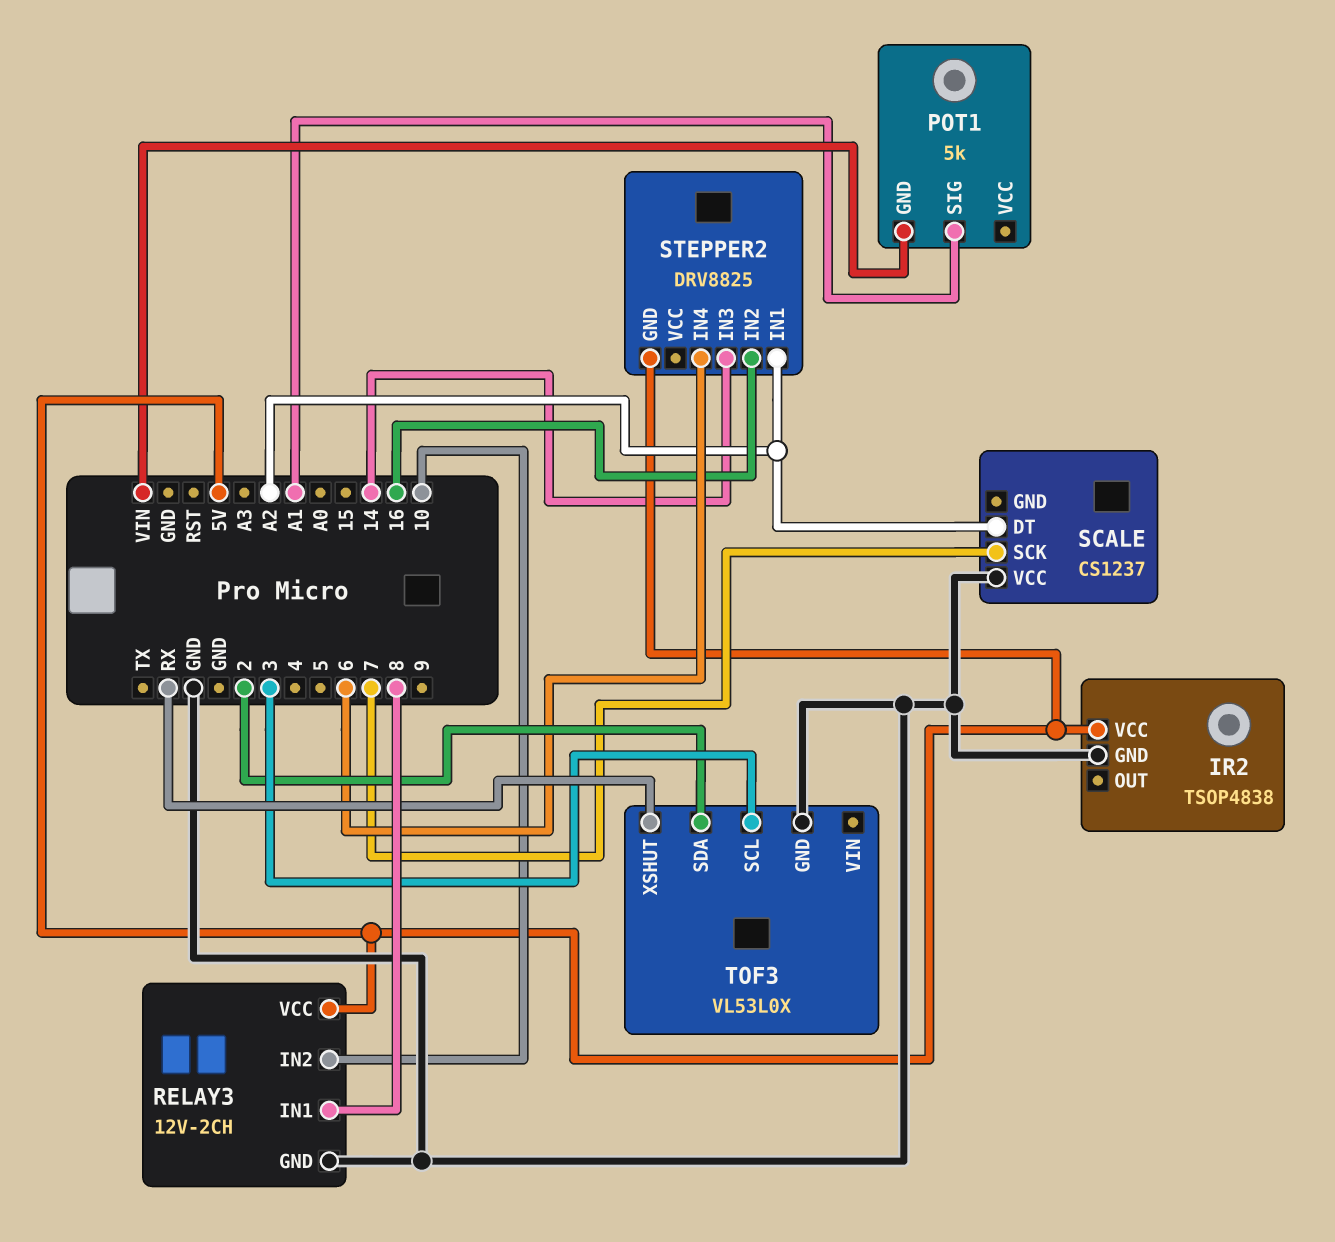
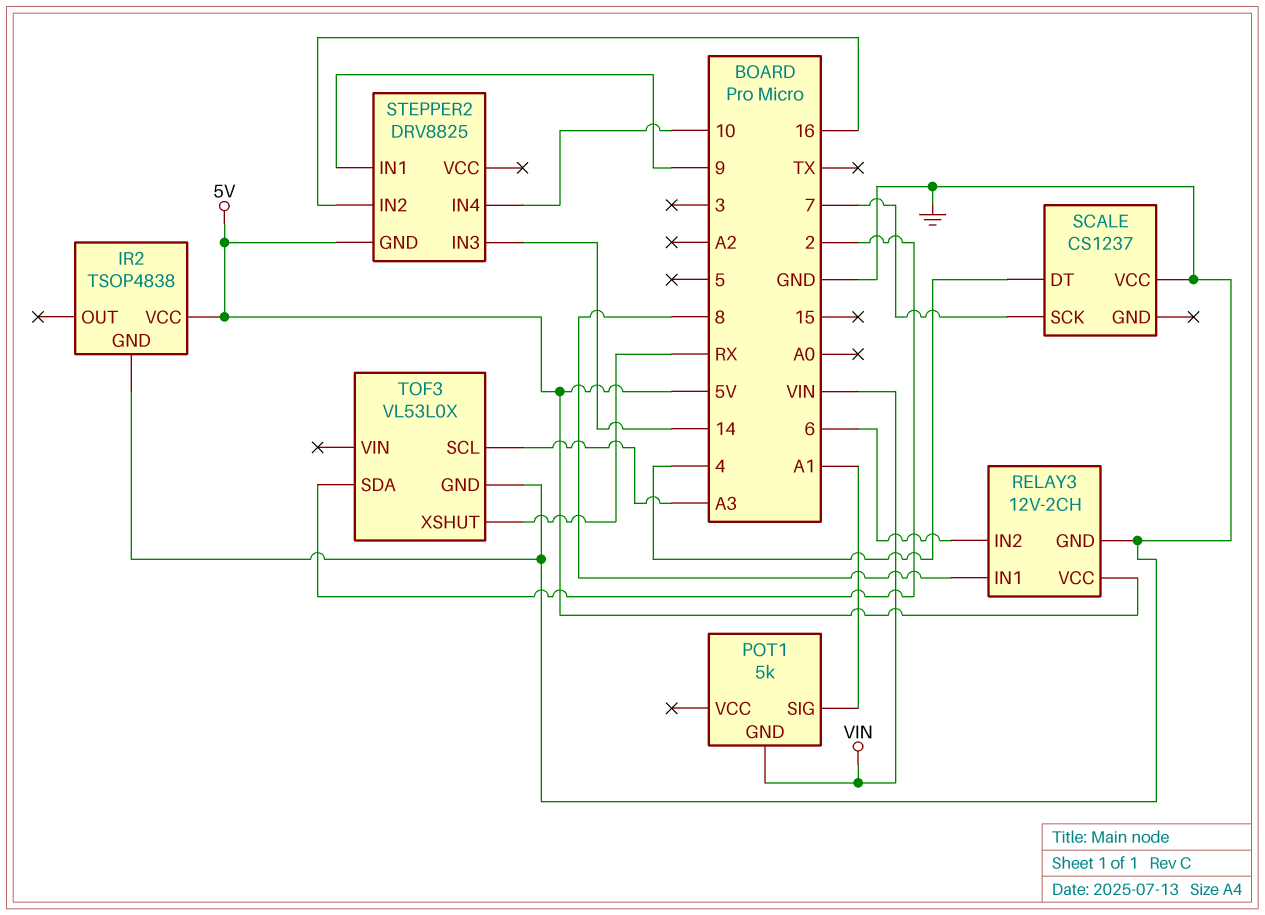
RELAY3 pin IN2: 10 -> 6
SCALE pin DT: A2 -> 4
STEPPER2 pin IN1: A2 -> 9
STEPPER2 pin IN4: 6 -> 10
TOF3 pin SCL: 3 -> A3

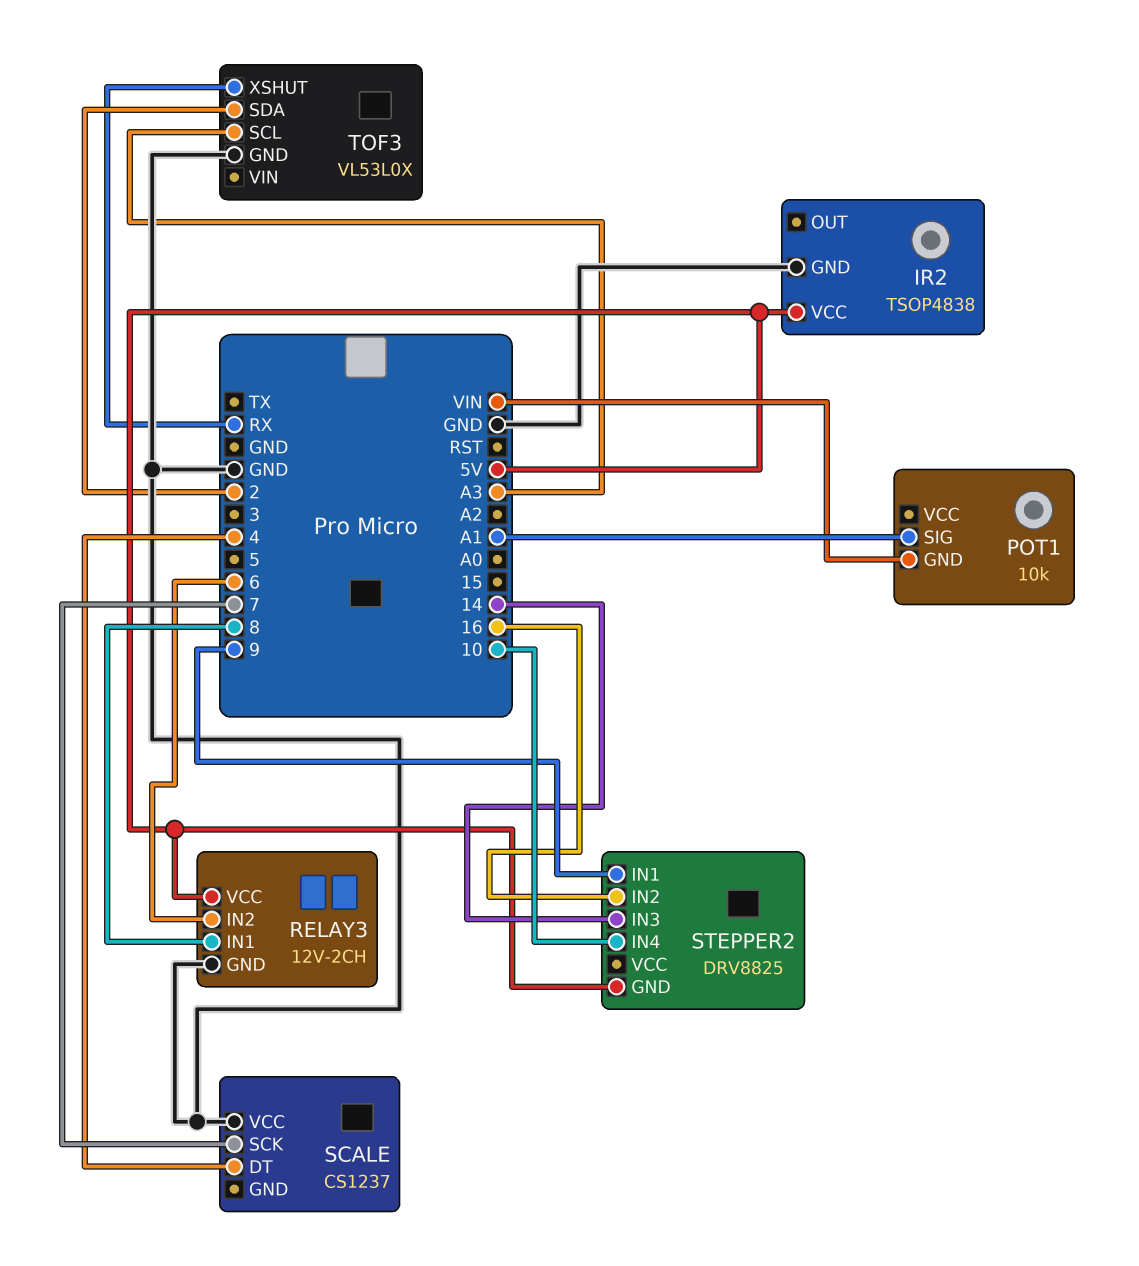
POT1: 5k -> 10k

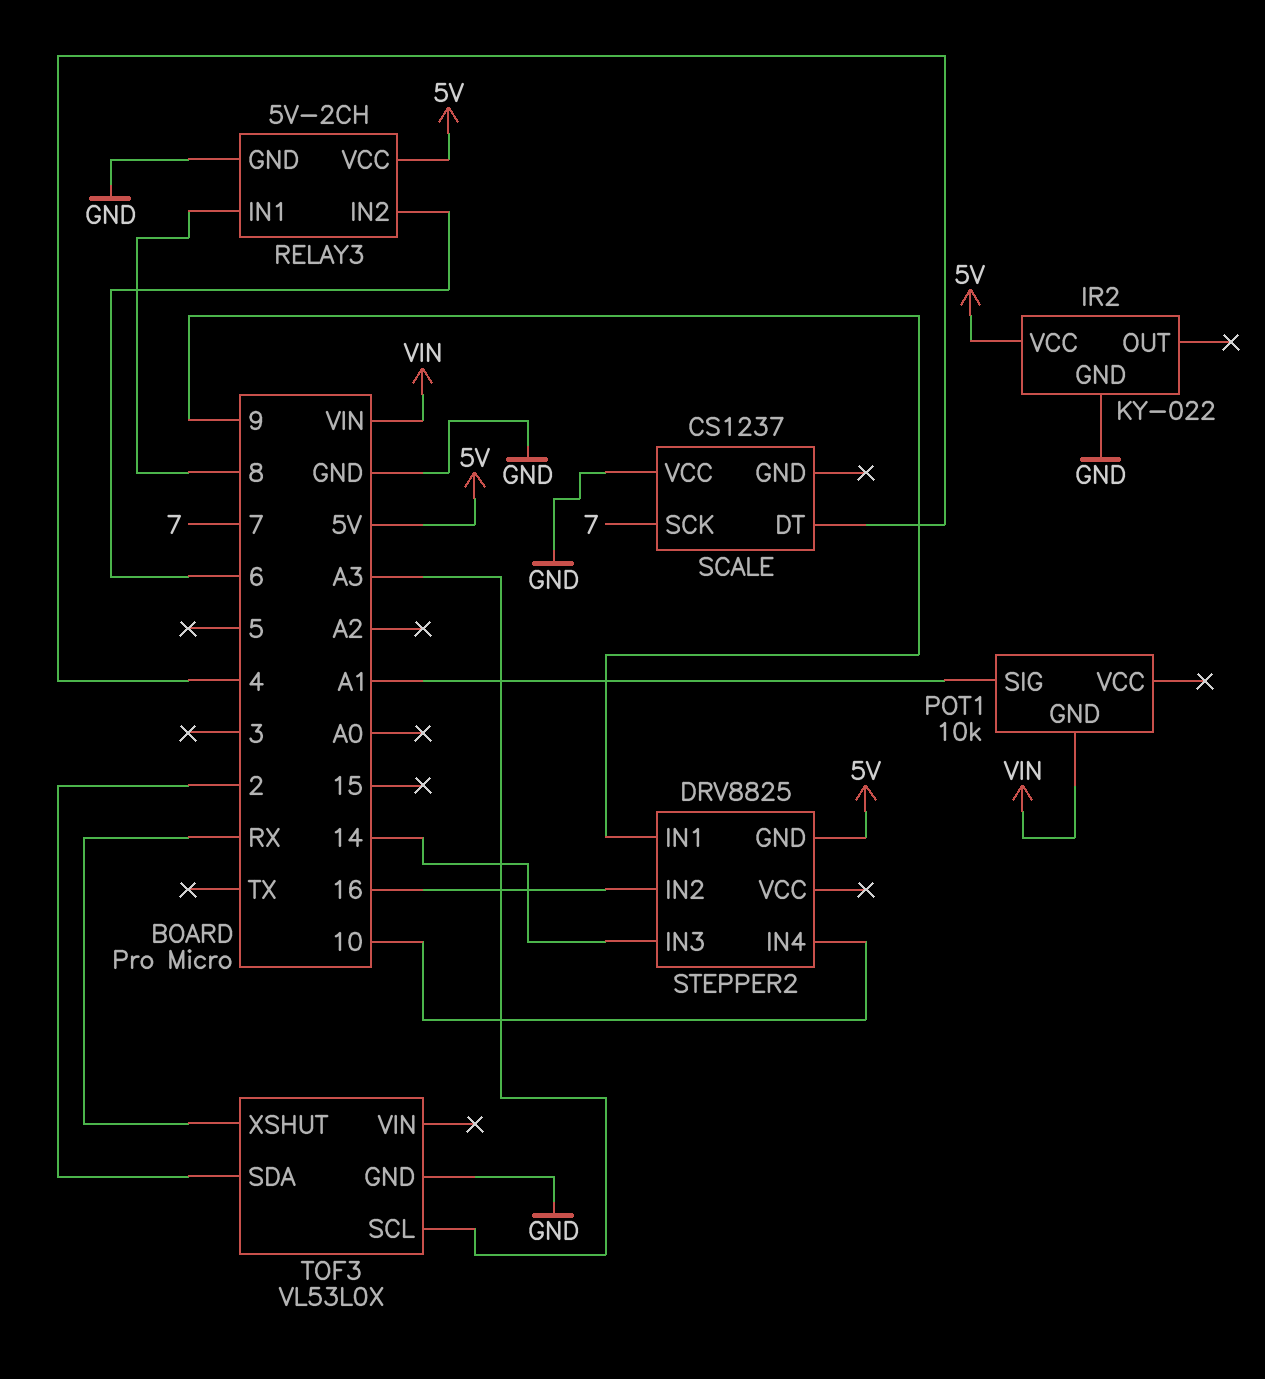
IR2: TSOP4838 -> KY-022
RELAY3: 12V-2CH -> 5V-2CH

